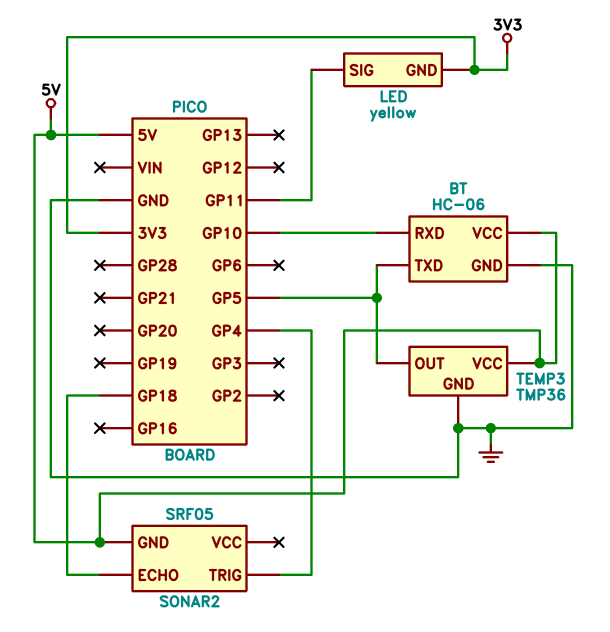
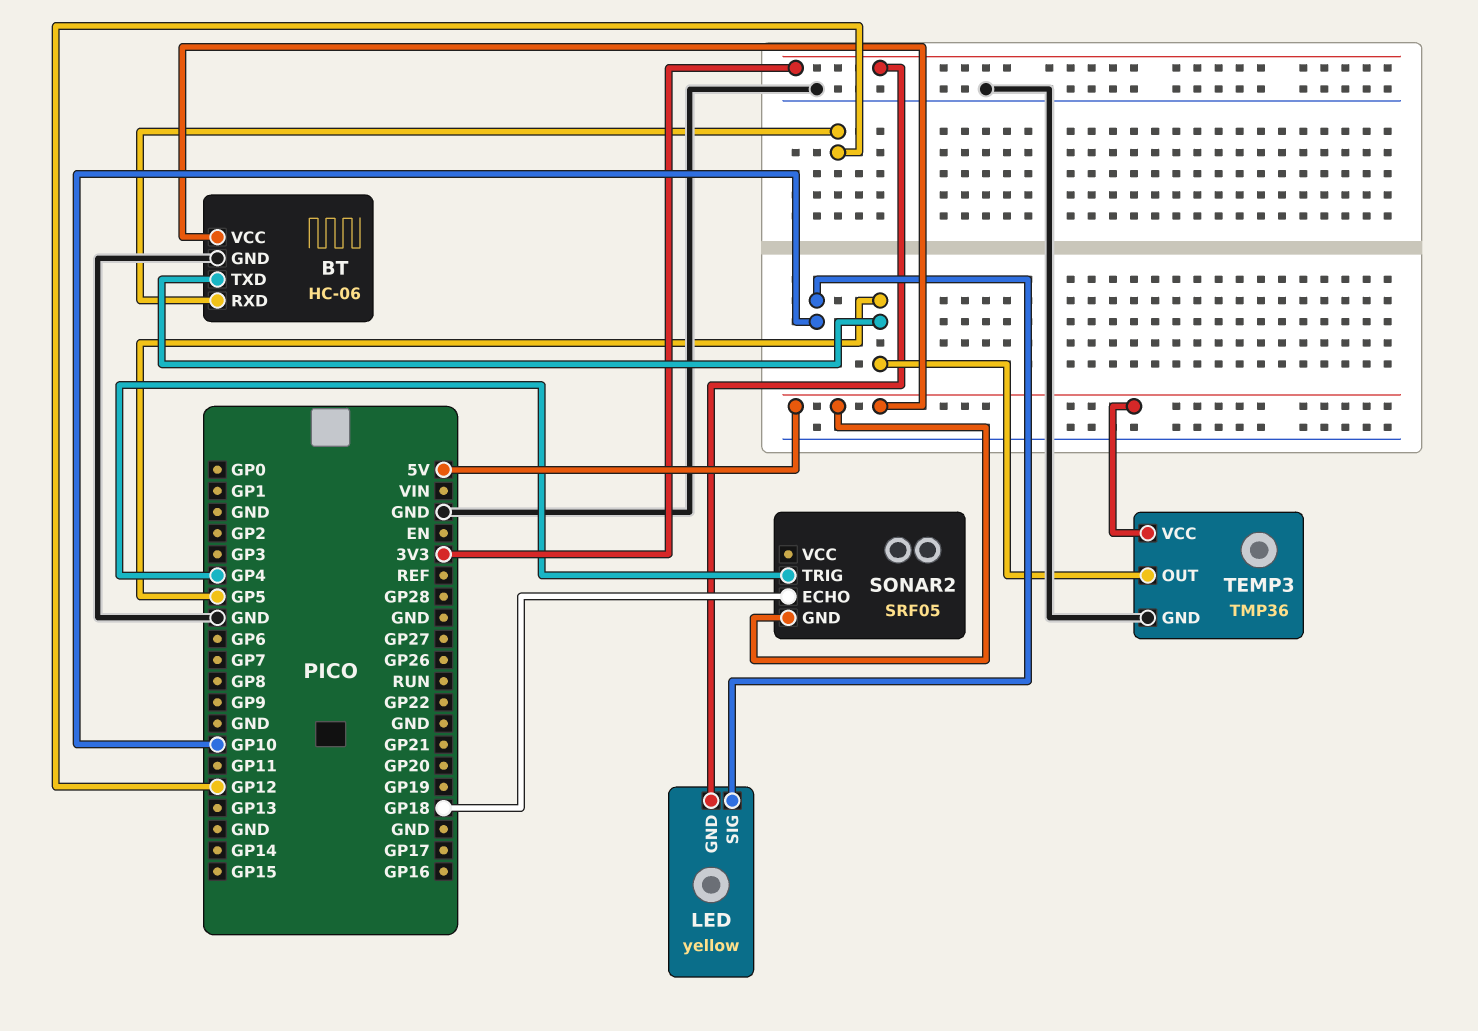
BT pin RXD: GP10 -> GP12
LED pin SIG: GP11 -> GP10

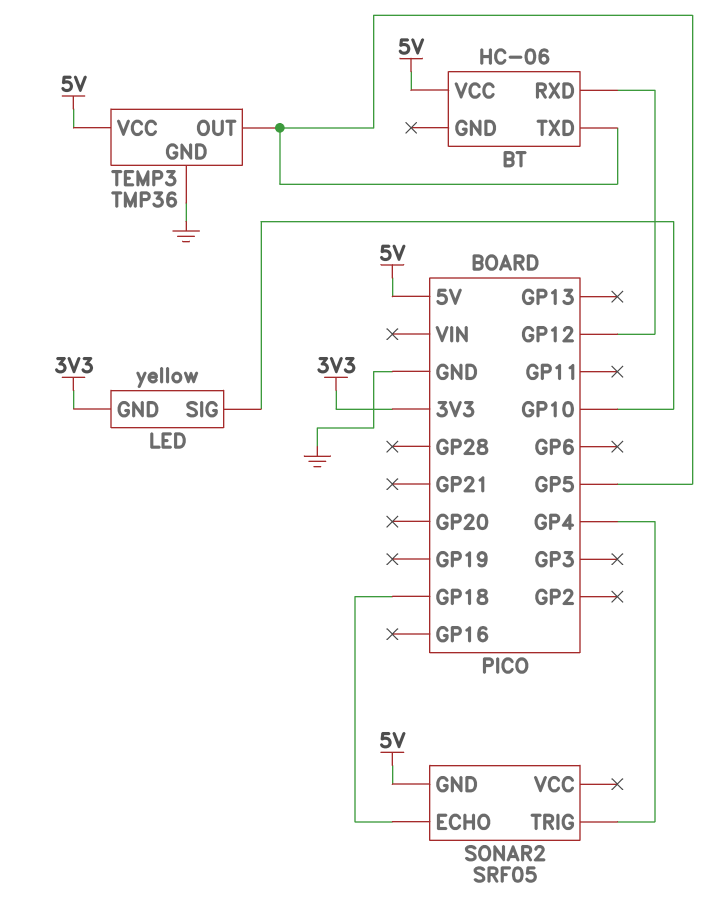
BT pin GND: GND -> none

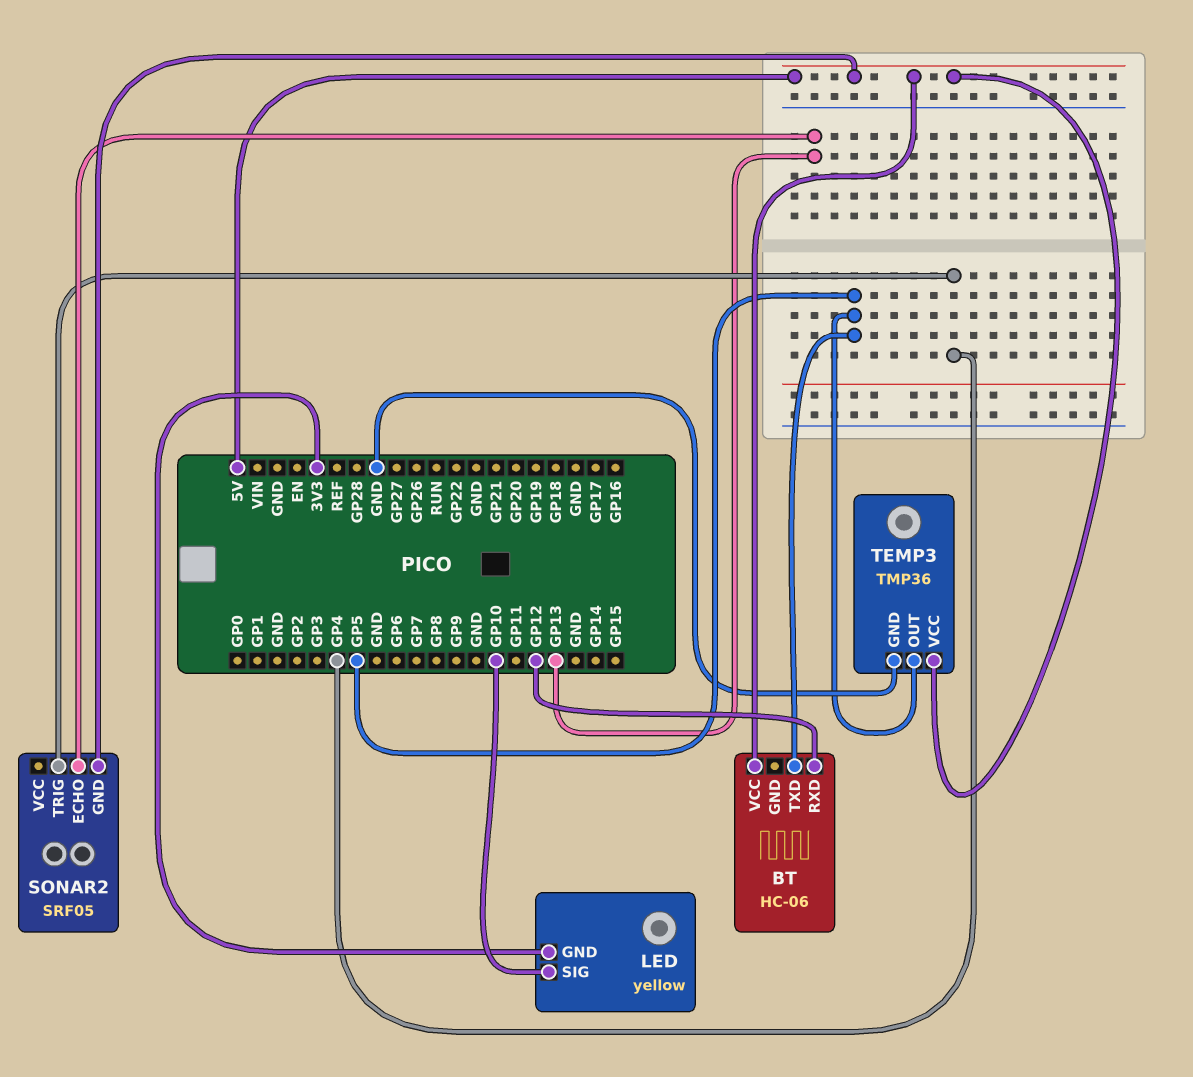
SONAR2 pin ECHO: GP18 -> GP13

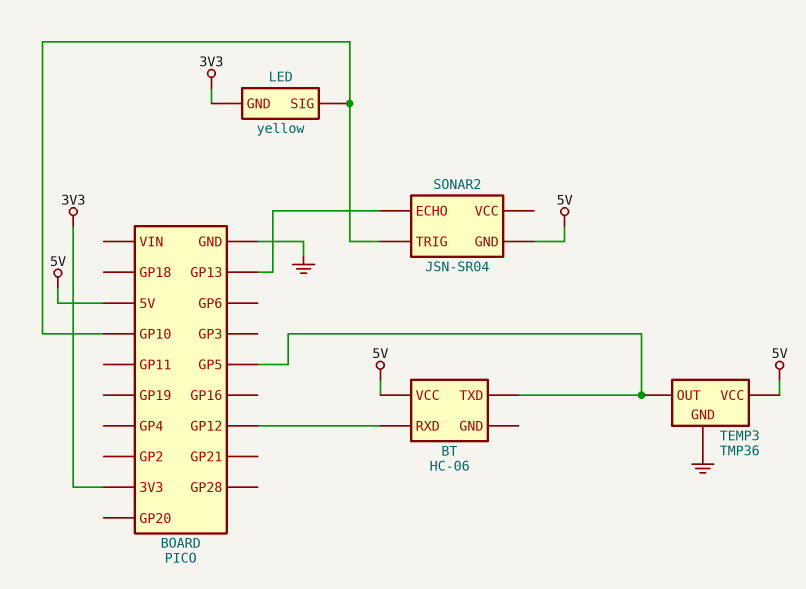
SONAR2: SRF05 -> JSN-SR04
SONAR2 pin TRIG: GP4 -> GP10

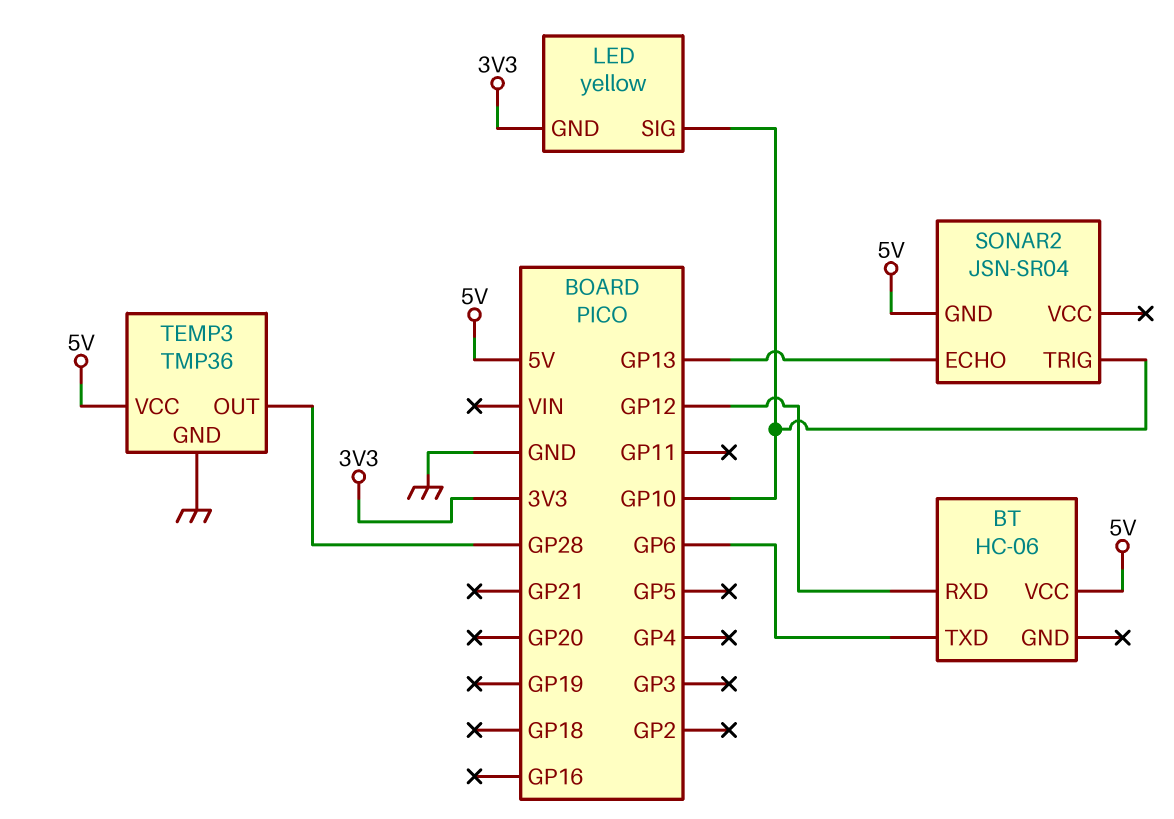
BT pin TXD: GP5 -> GP6
TEMP3 pin OUT: GP5 -> GP28

